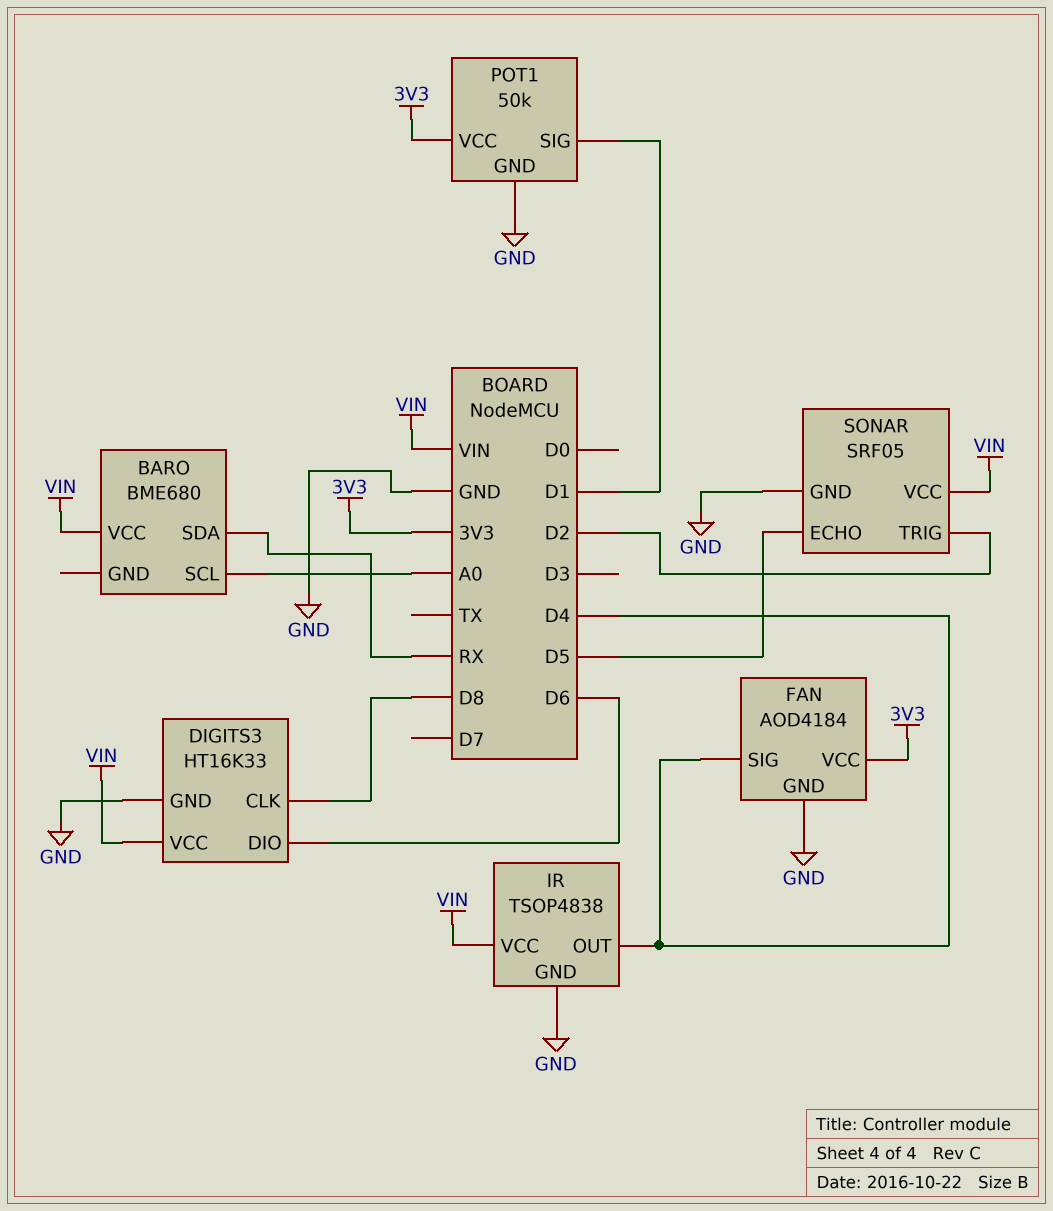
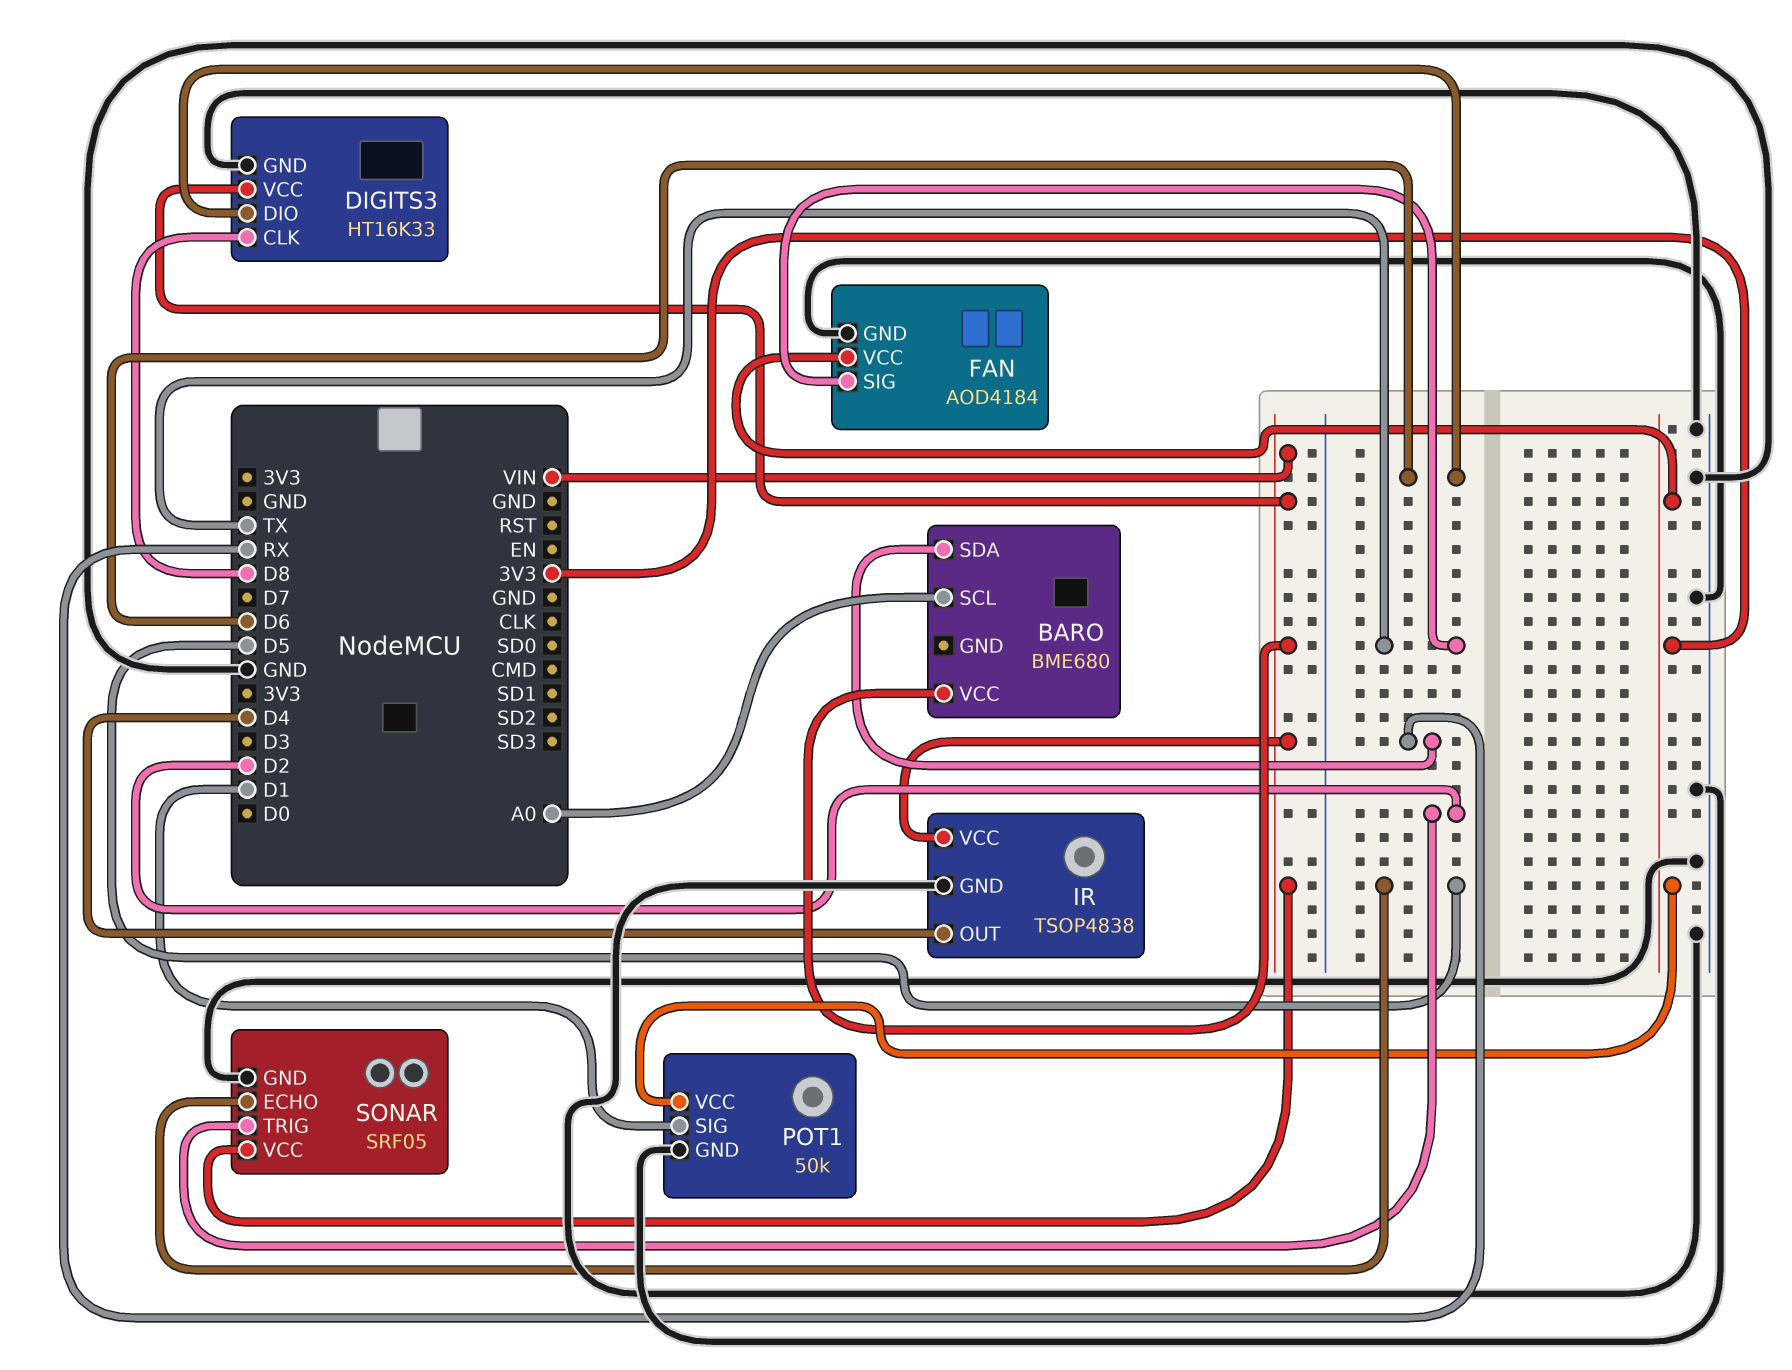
FAN pin SIG: D4 -> TX

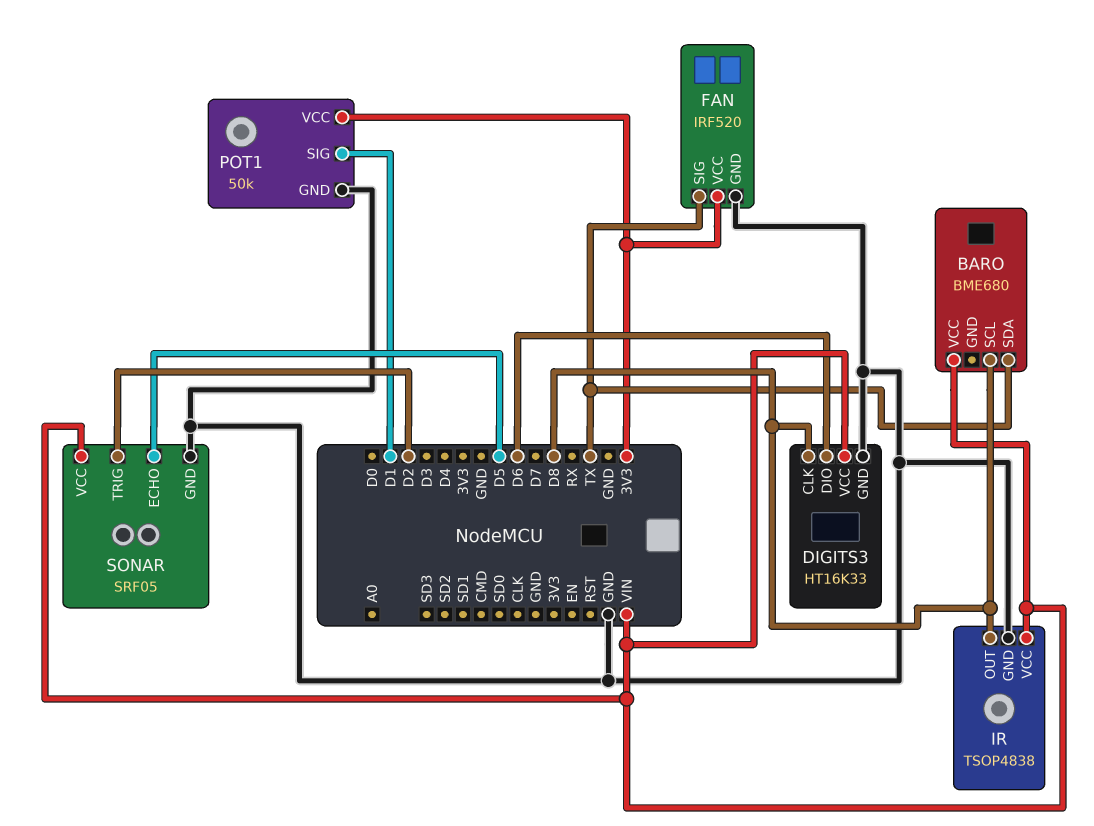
BARO pin SCL: A0 -> D8
BARO pin SDA: RX -> TX
FAN: AOD4184 -> IRF520
IR pin OUT: D4 -> D8

